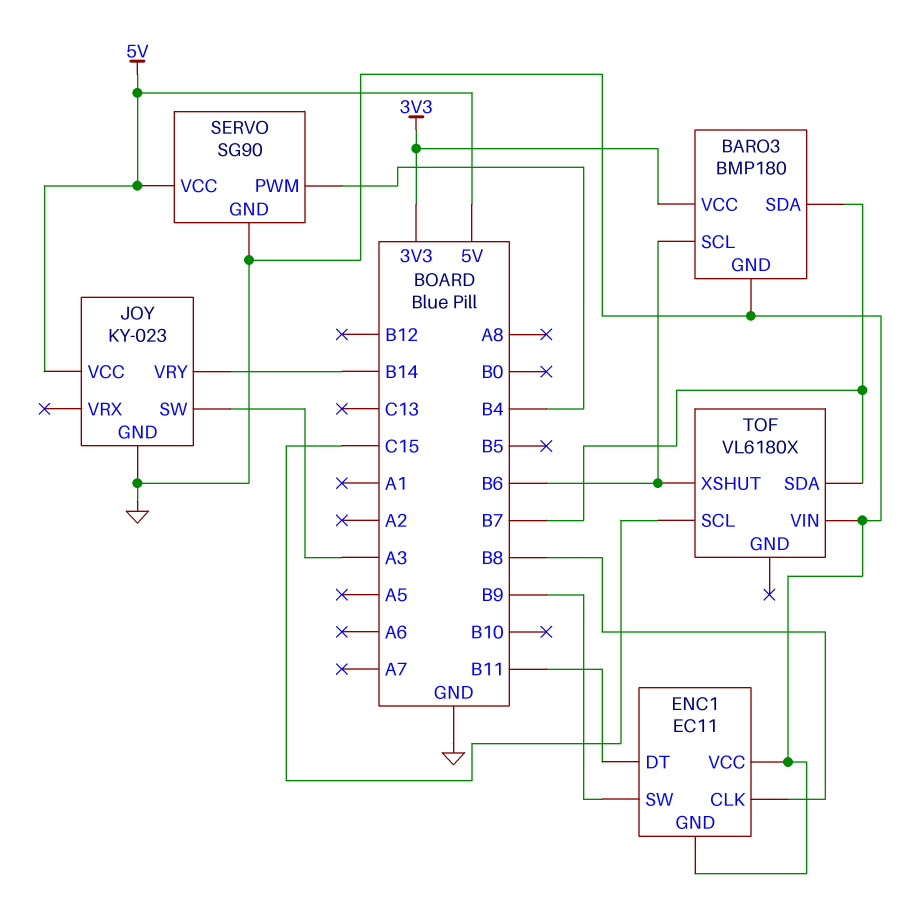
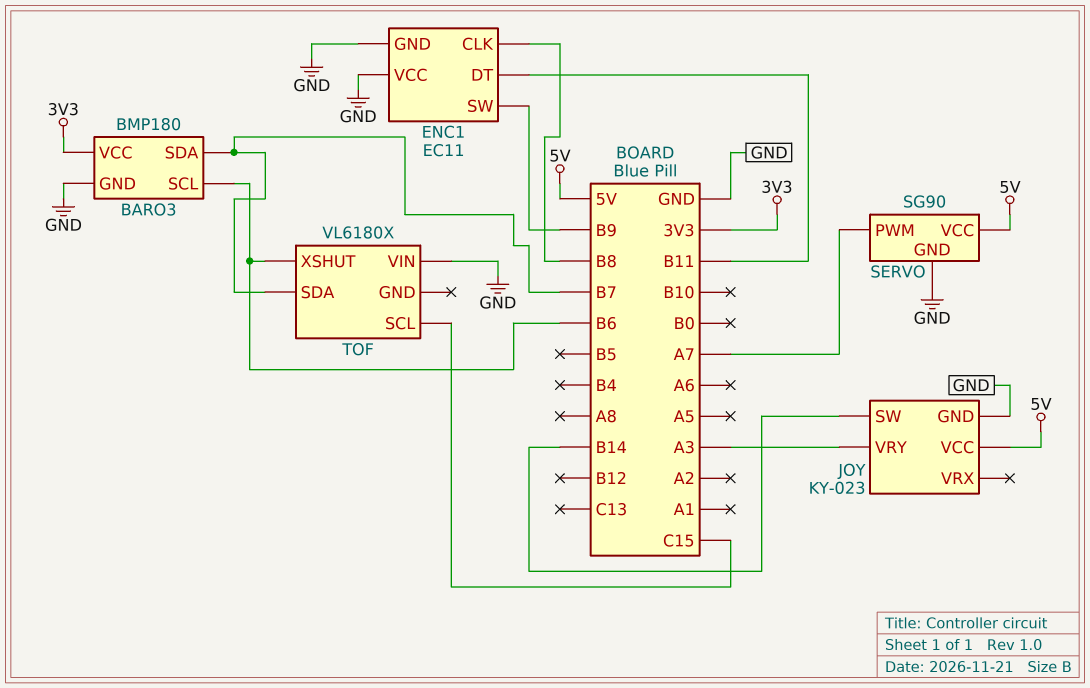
JOY pin SW: A3 -> B14
JOY pin VRY: B14 -> A3
SERVO pin PWM: B4 -> A7

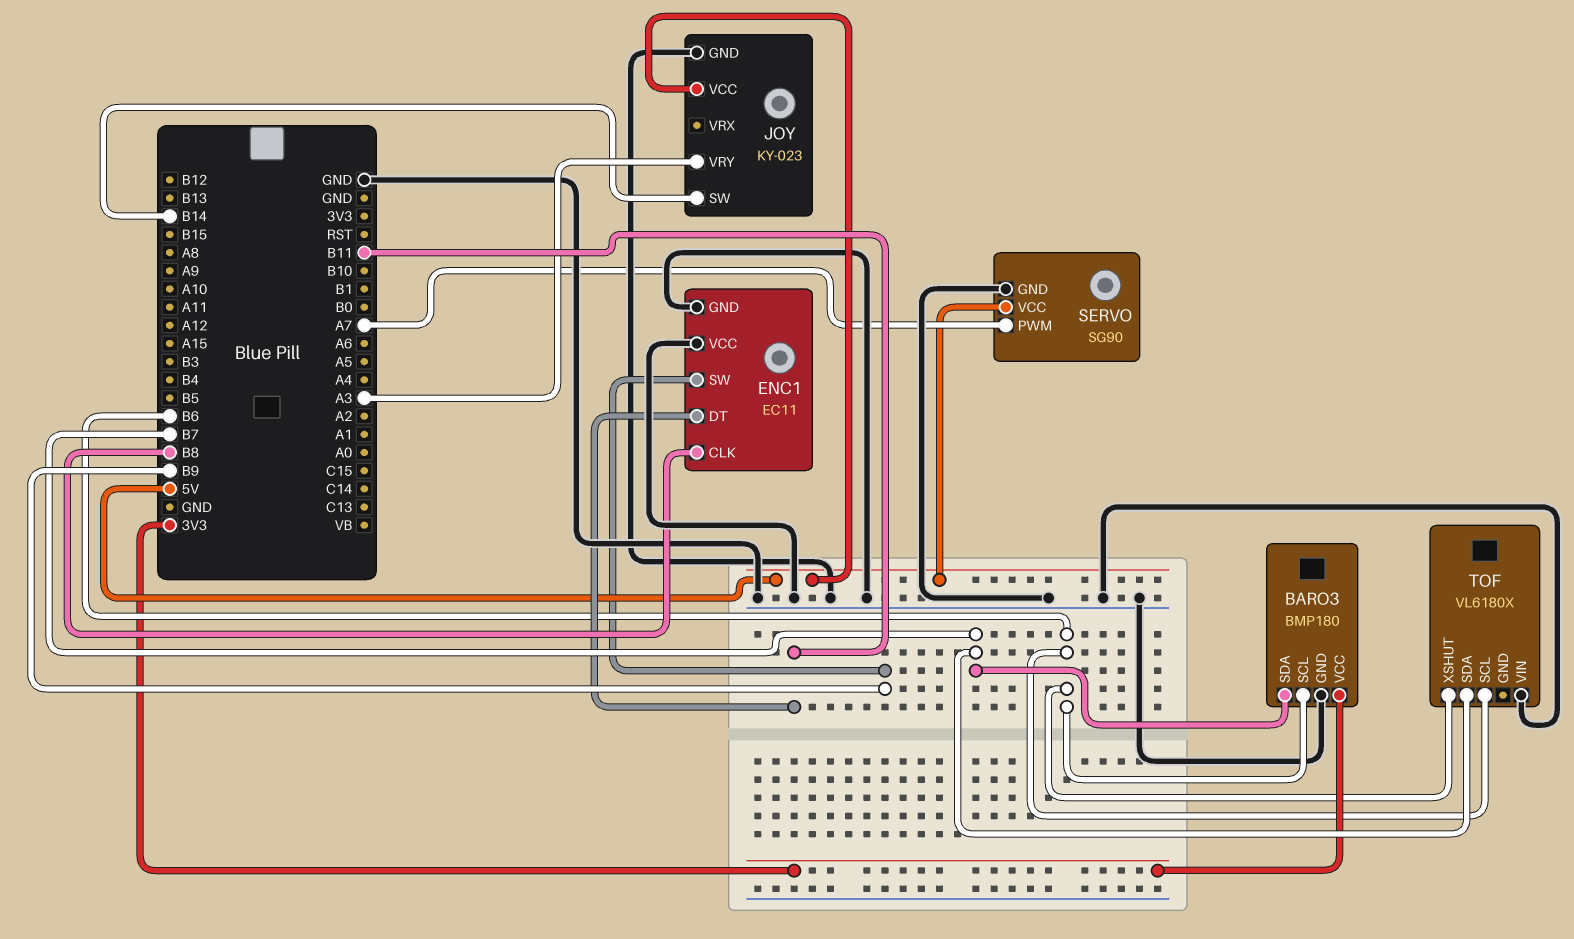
TOF pin SCL: C15 -> B6

